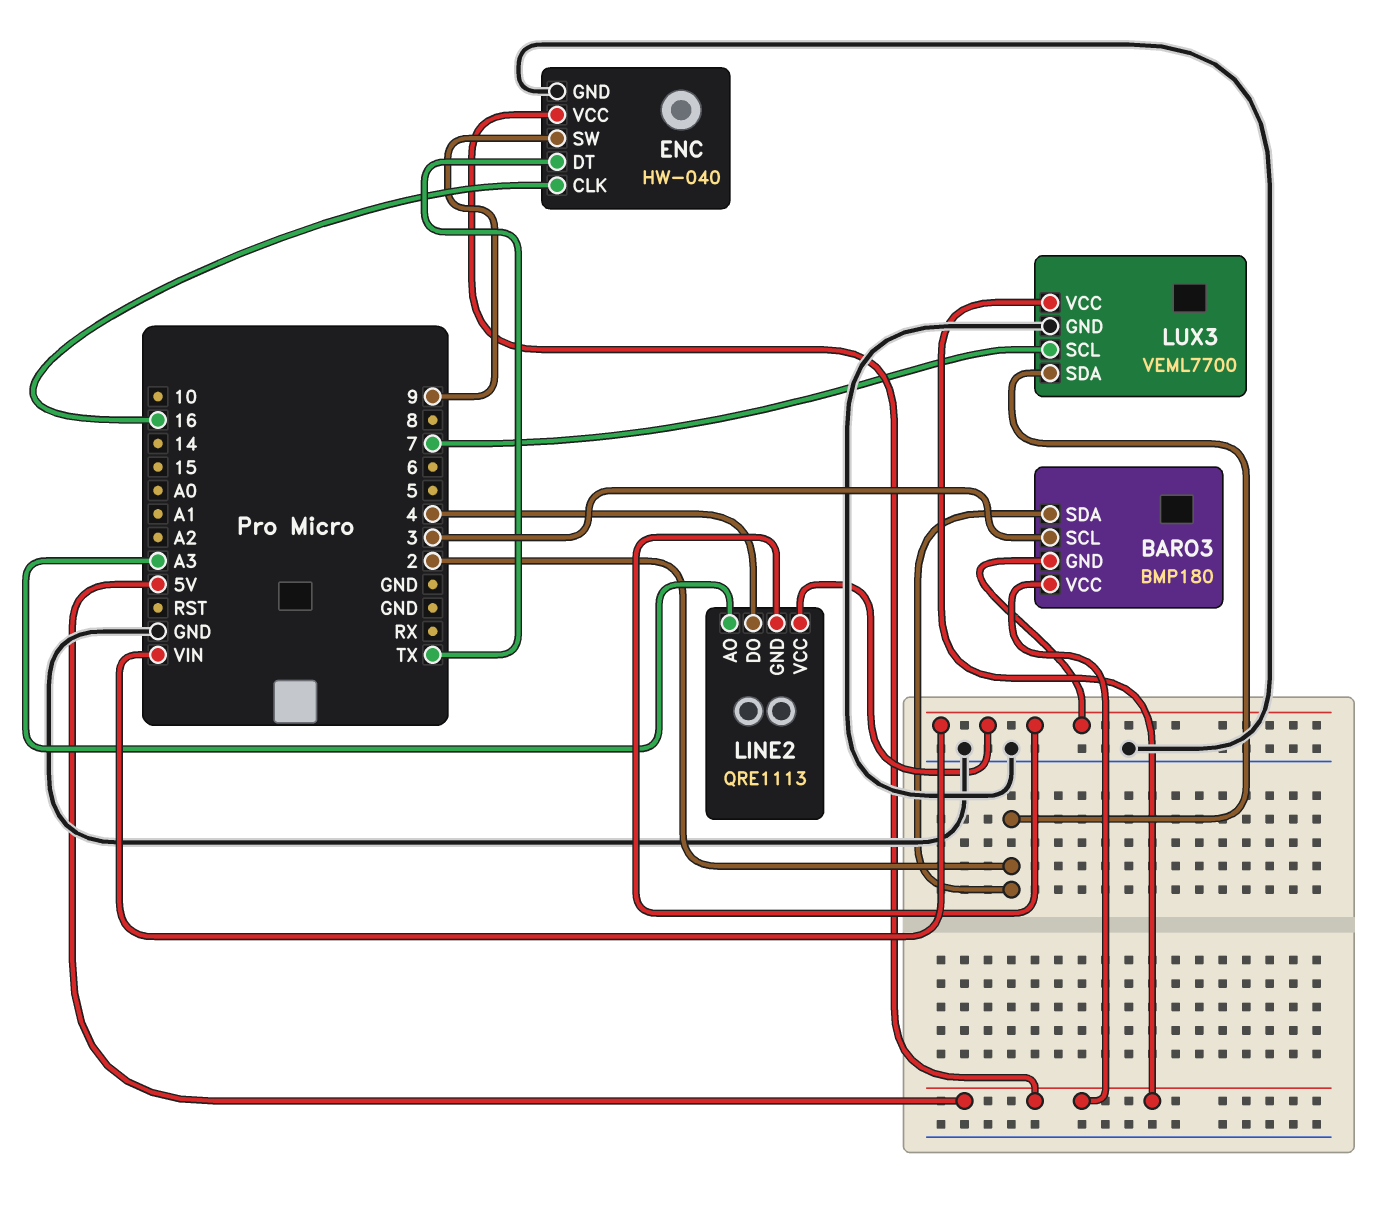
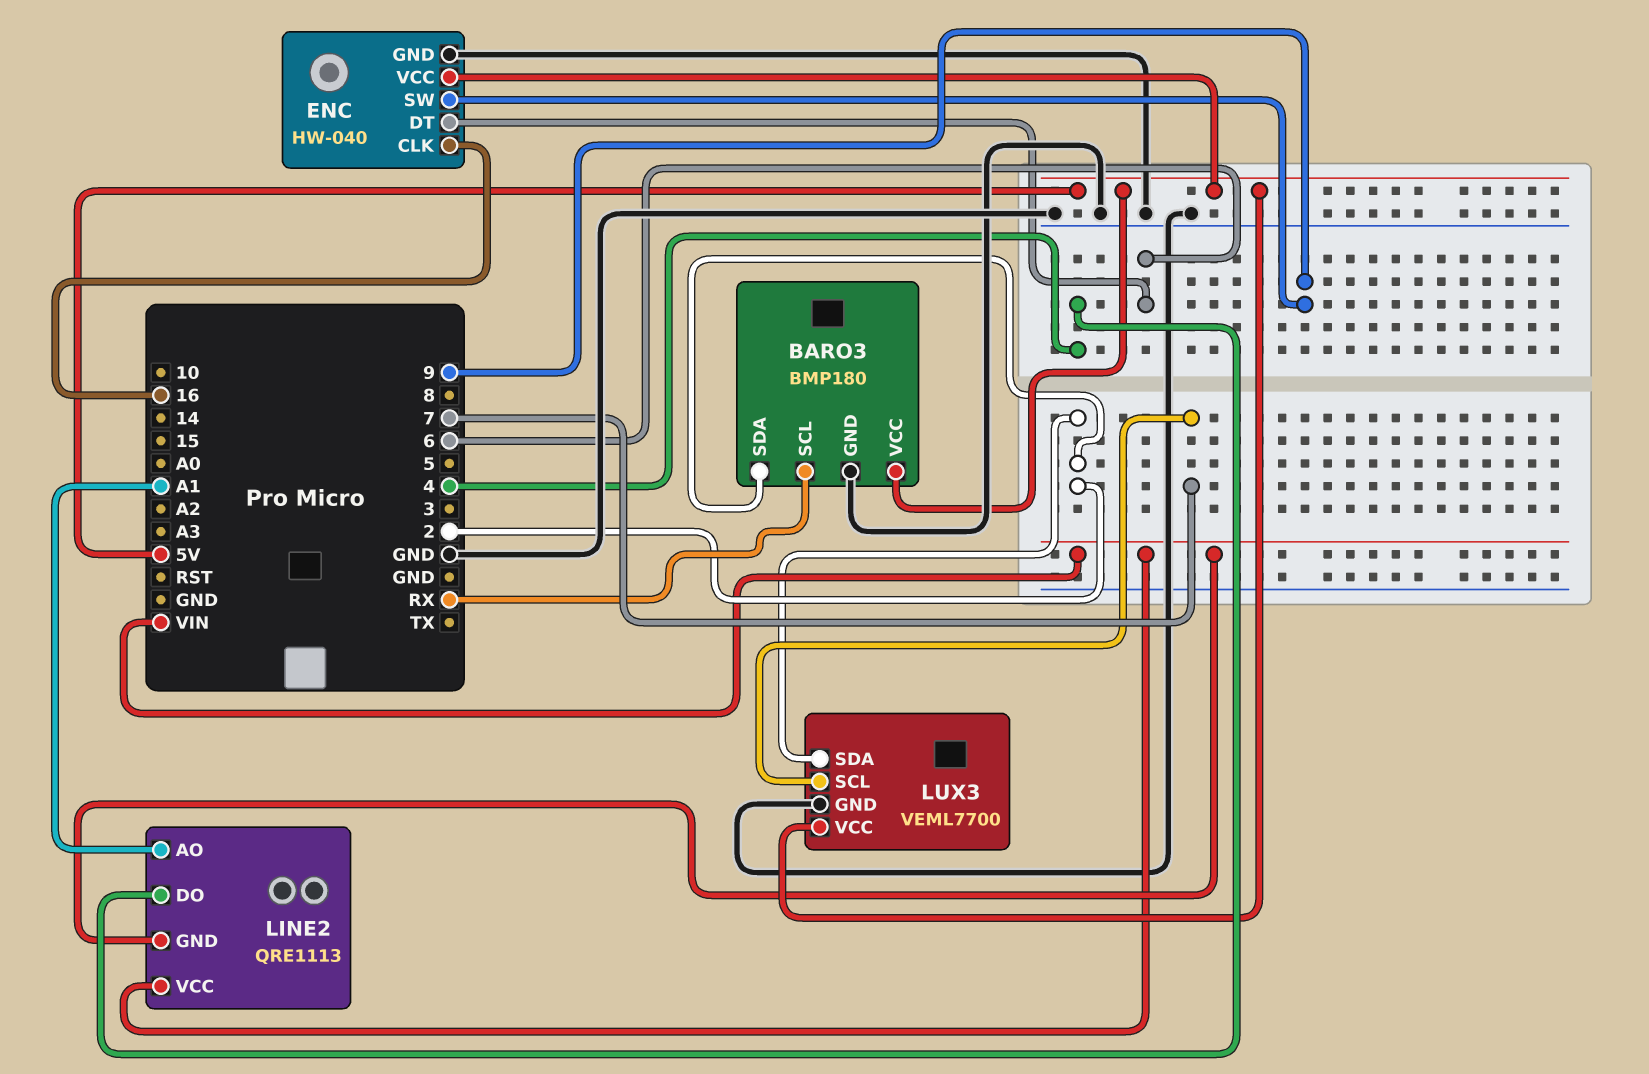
BARO3 pin GND: VIN -> GND
BARO3 pin SCL: 3 -> RX
ENC pin DT: TX -> 6
LINE2 pin AO: A3 -> A1

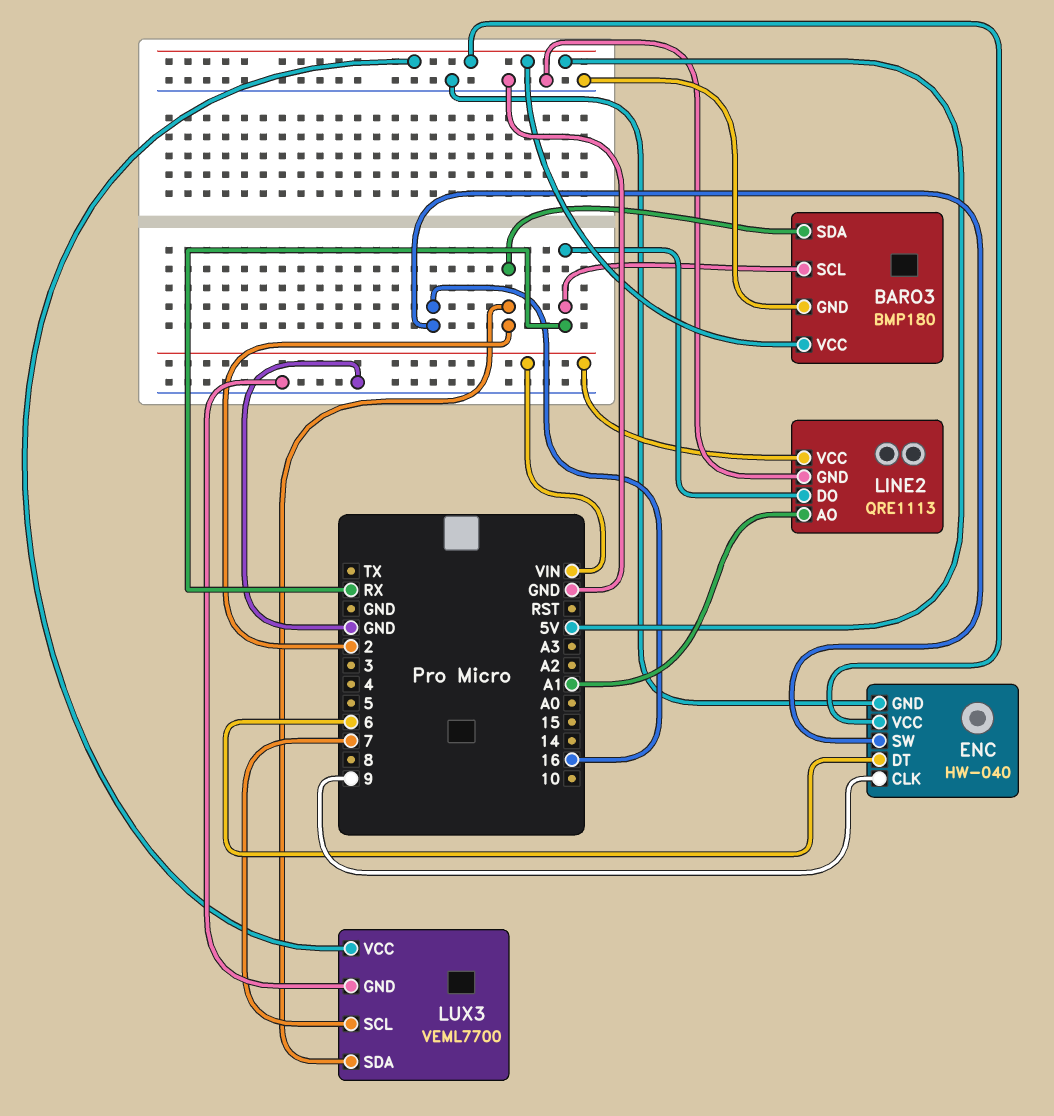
ENC pin CLK: 16 -> 9
ENC pin SW: 9 -> 16
LINE2 pin DO: 4 -> RX
LINE2 pin GND: VIN -> GND

